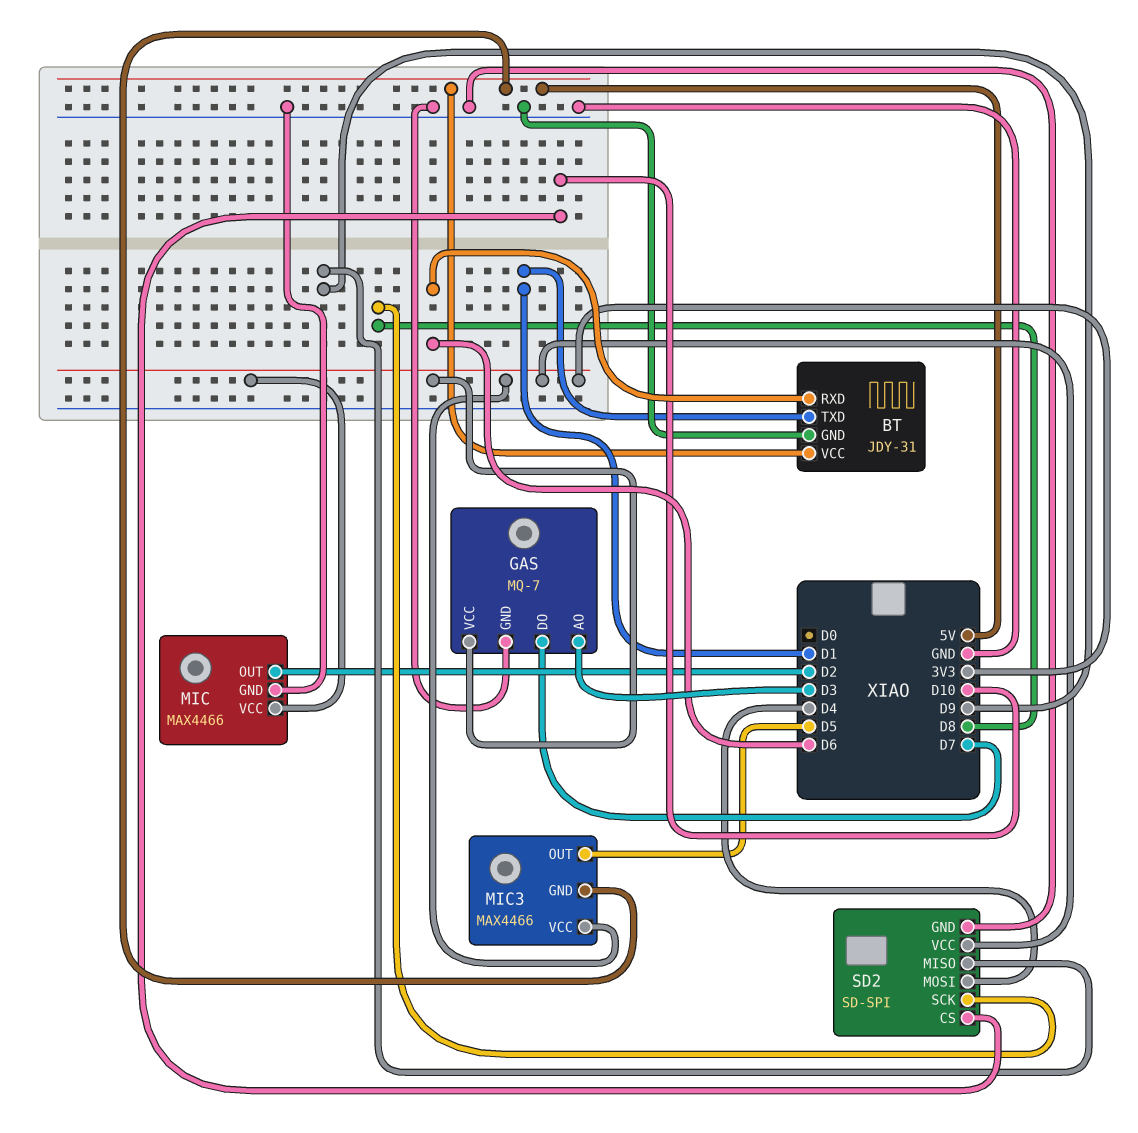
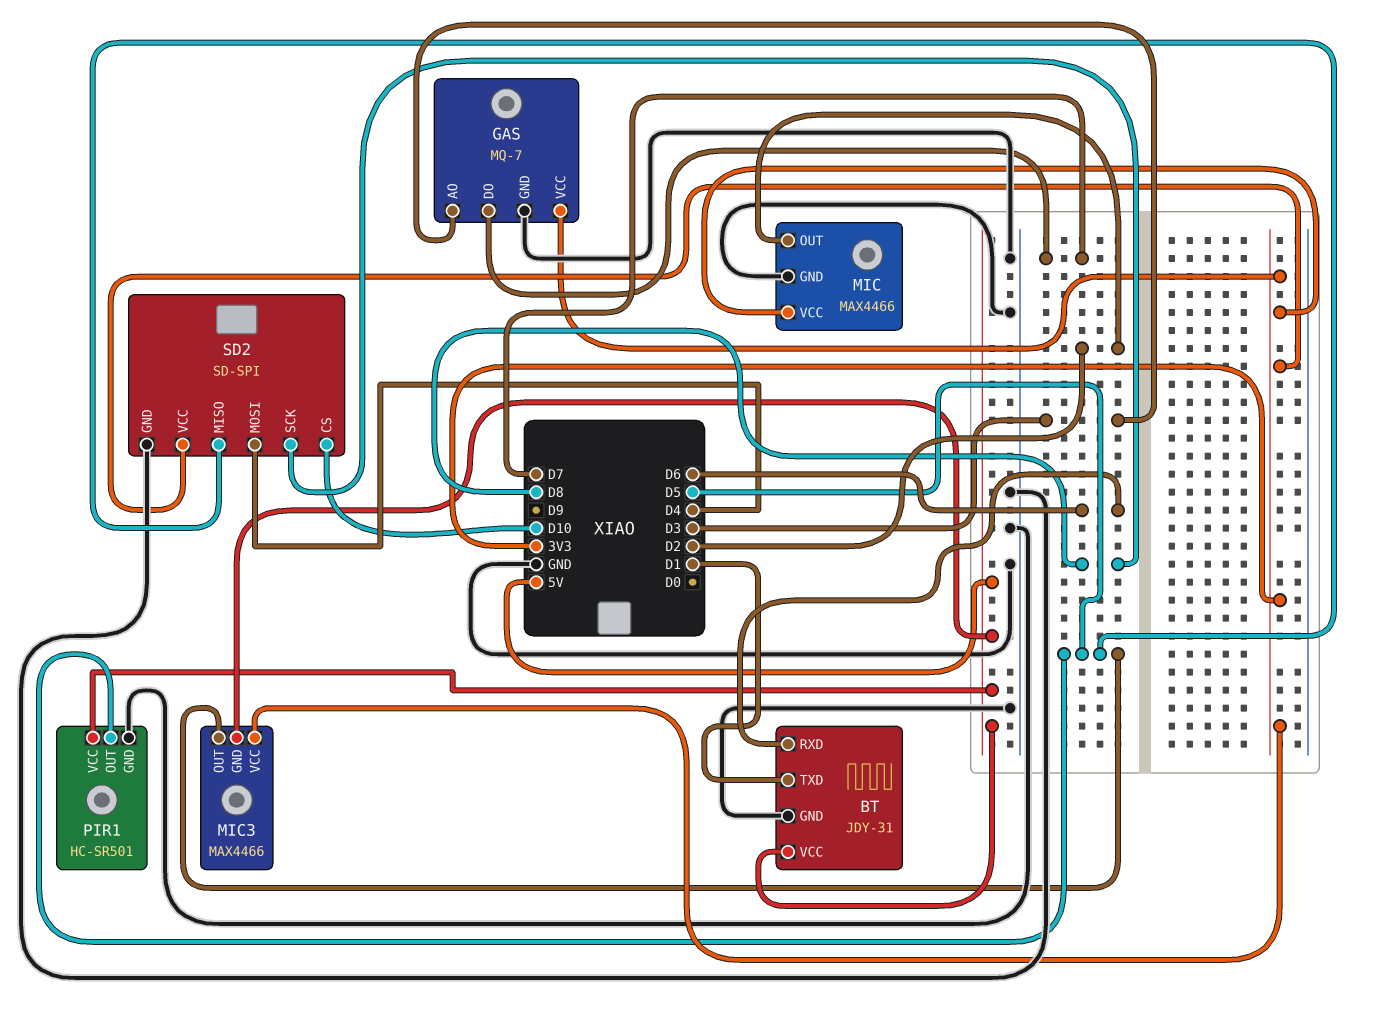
PIR1: none -> HC-SR501
PIR1 pin GND: none -> GND
PIR1 pin OUT: none -> D5
PIR1 pin VCC: none -> 5V
SD2 pin MISO: D9 -> D5

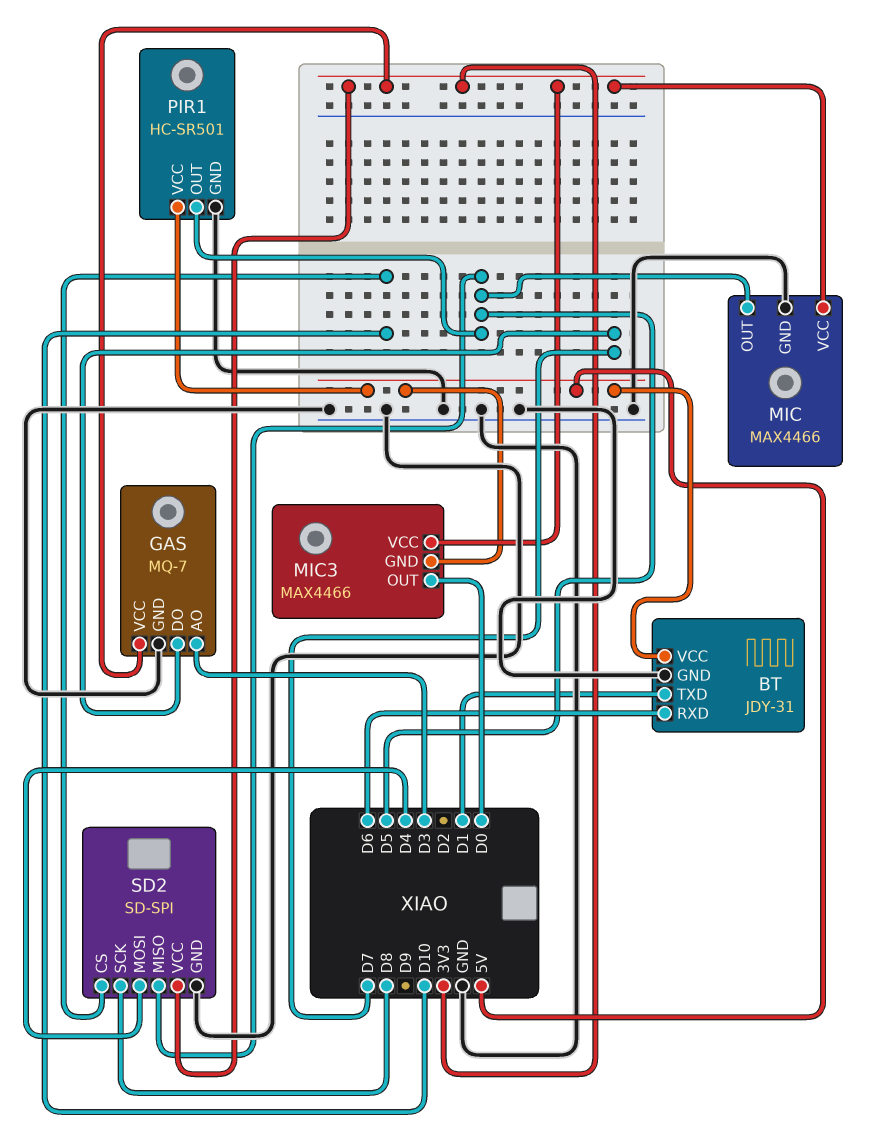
MIC pin OUT: D2 -> D5
MIC3 pin OUT: D5 -> D0

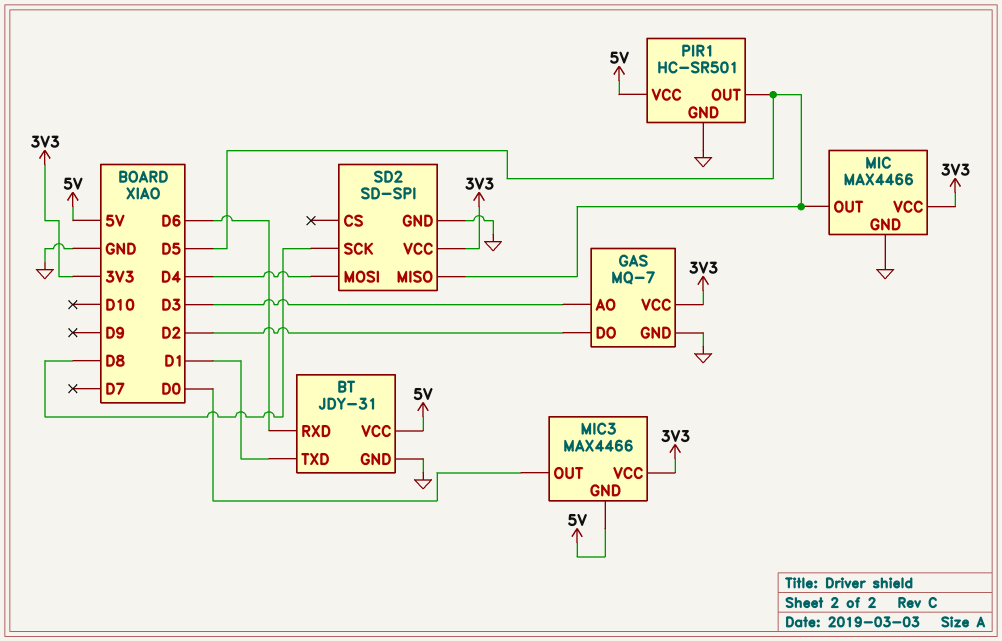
GAS pin DO: D7 -> D2
SD2 pin CS: D10 -> none

